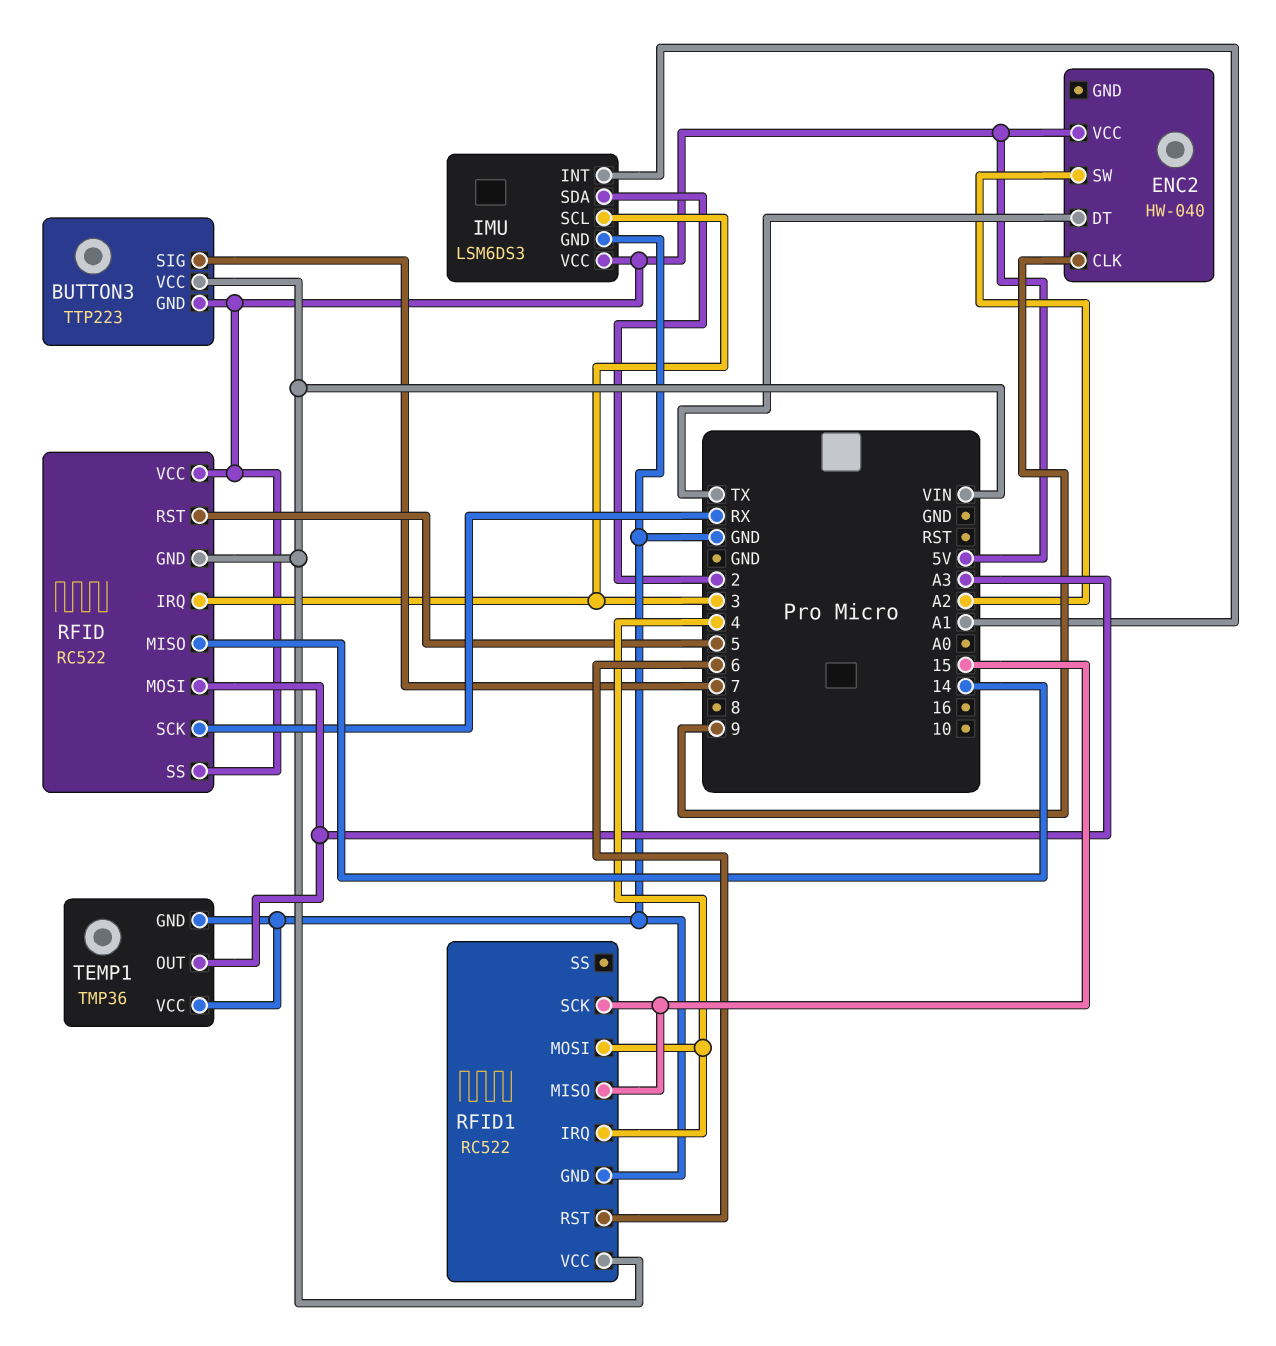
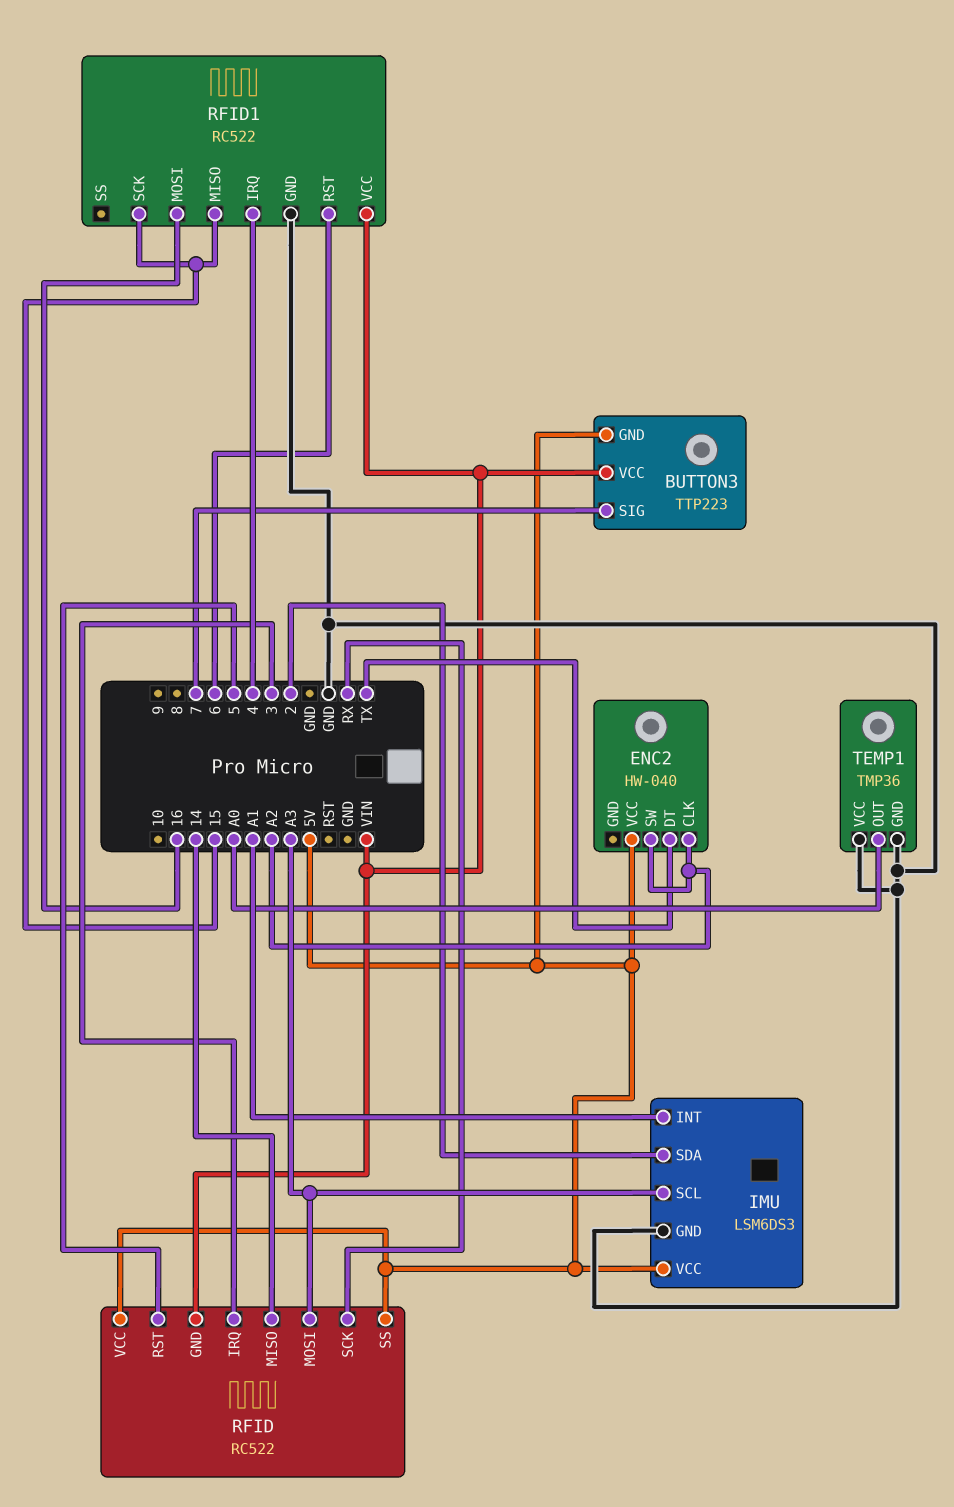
ENC2 pin CLK: 9 -> A2
IMU pin SCL: 3 -> A3
RFID1 pin MOSI: 4 -> 16
TEMP1 pin OUT: A3 -> A0

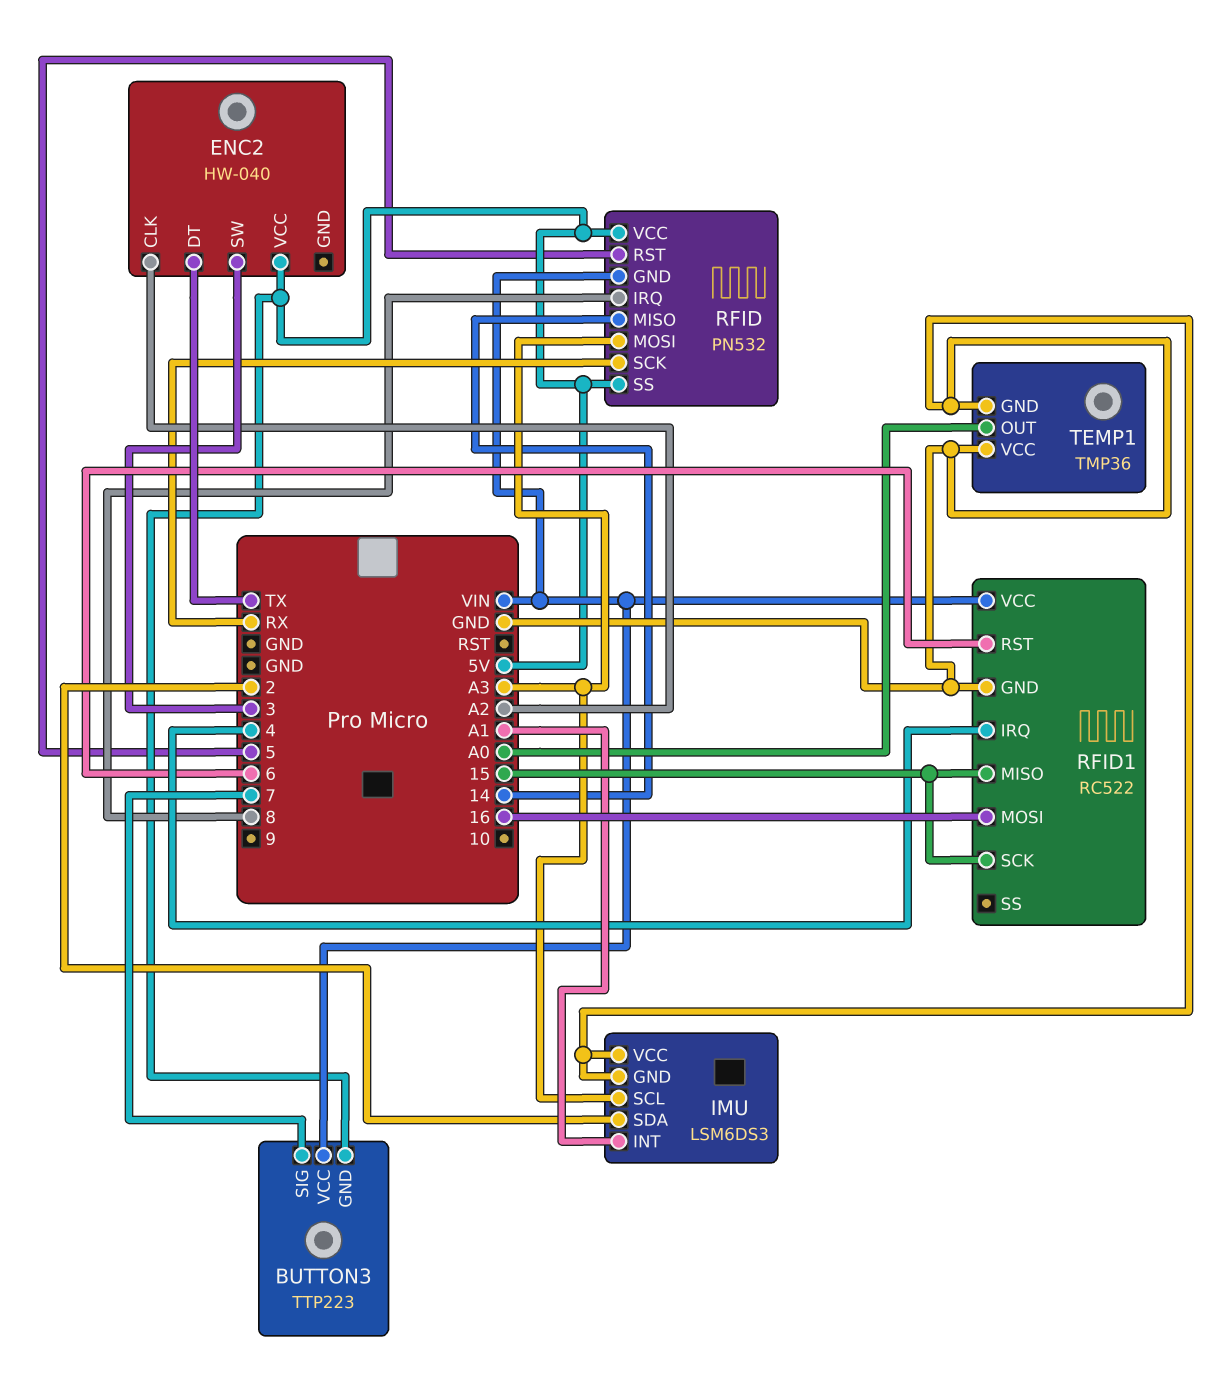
ENC2 pin SW: A2 -> 3
IMU pin VCC: 5V -> GND
RFID: RC522 -> PN532
RFID pin IRQ: 3 -> 8

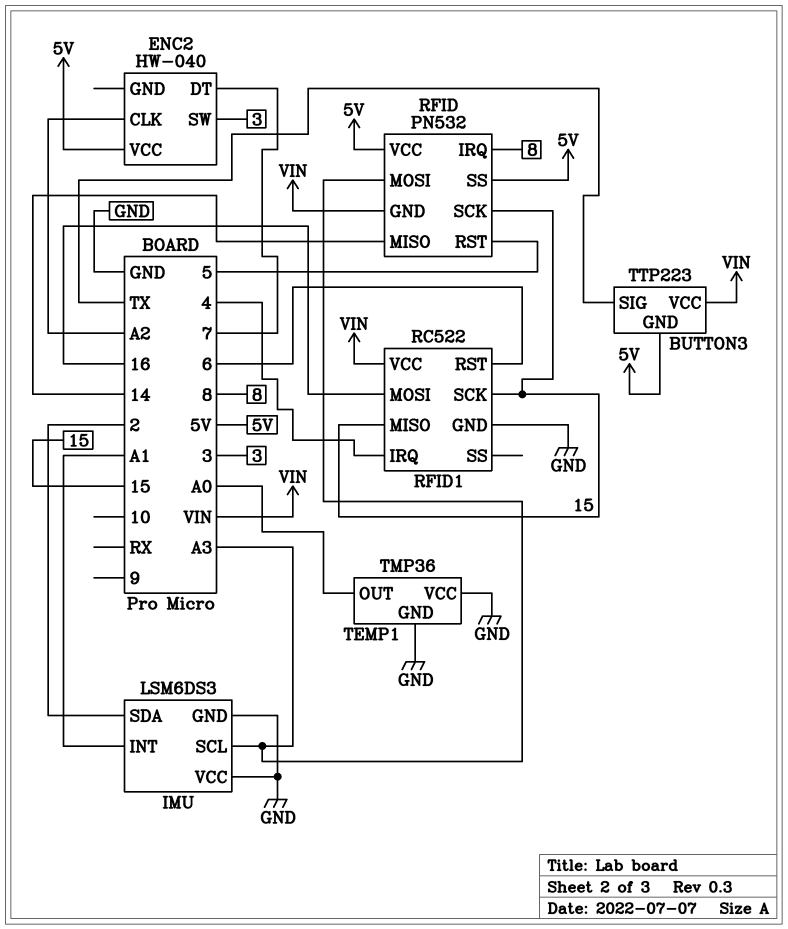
BUTTON3 pin SIG: 7 -> TX
ENC2 pin DT: TX -> 7
RFID pin SCK: RX -> 15

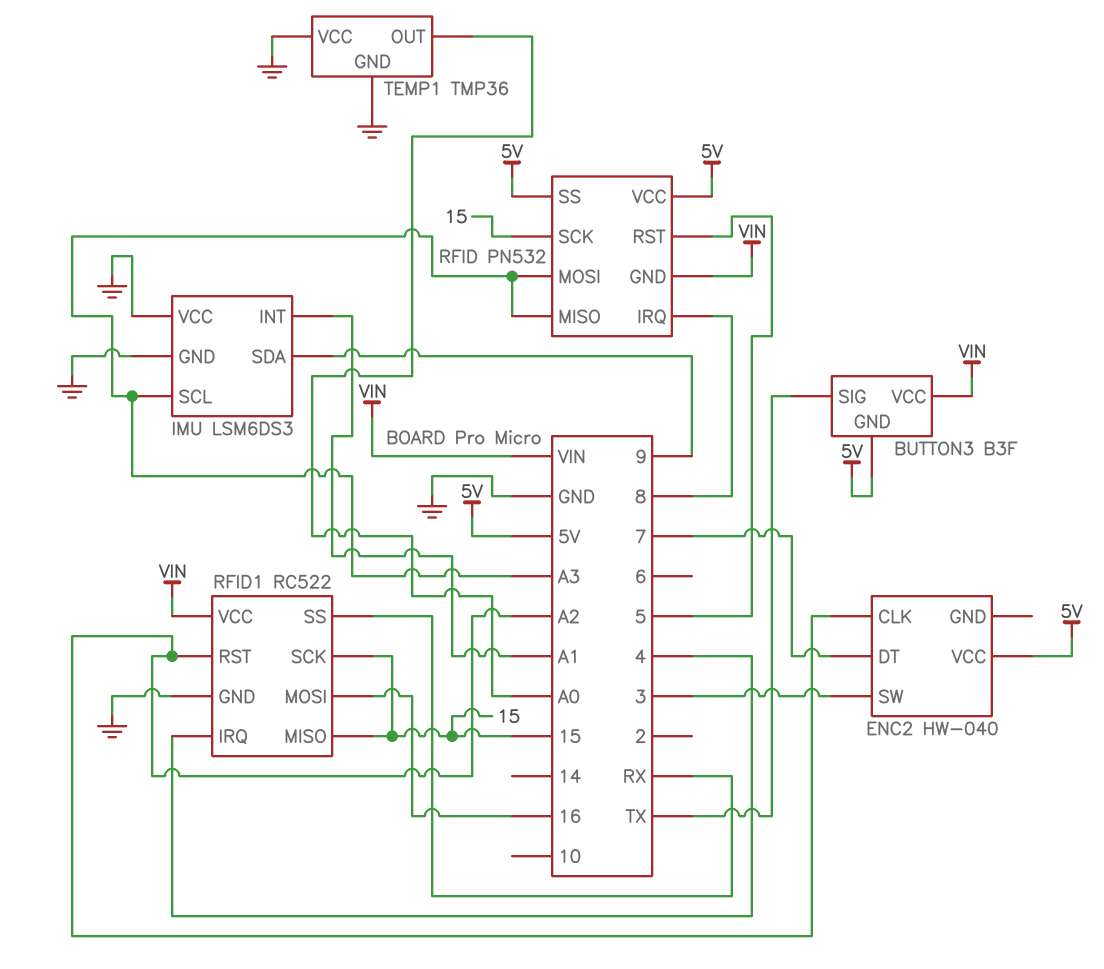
BUTTON3: TTP223 -> B3F
IMU pin SDA: 2 -> 9
RFID pin MISO: 14 -> A3
RFID1 pin RST: 6 -> A2
RFID1 pin SS: none -> RX

